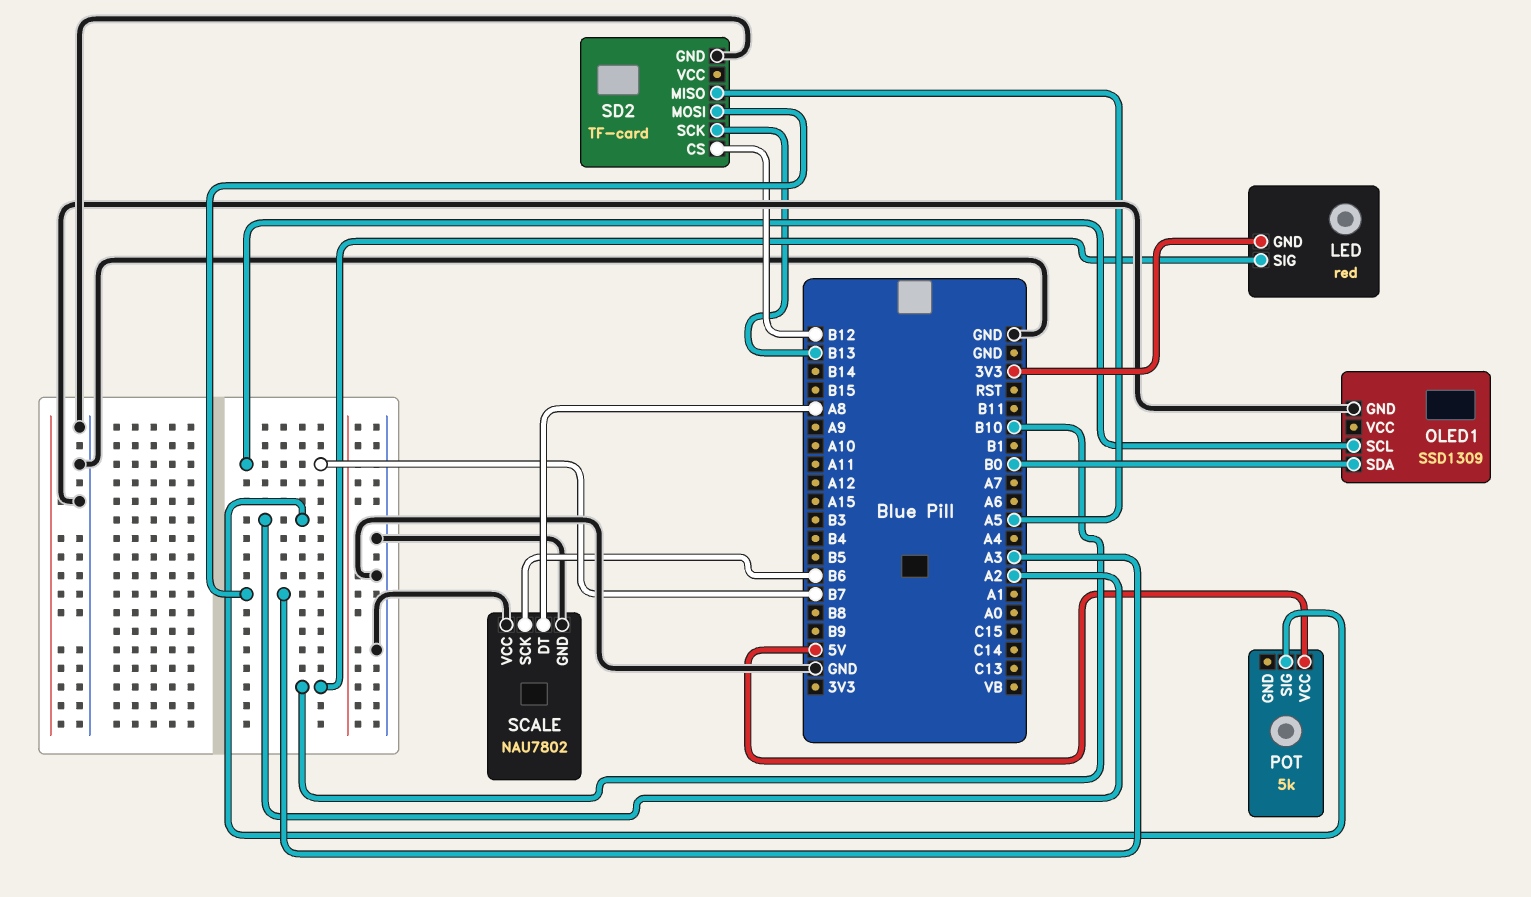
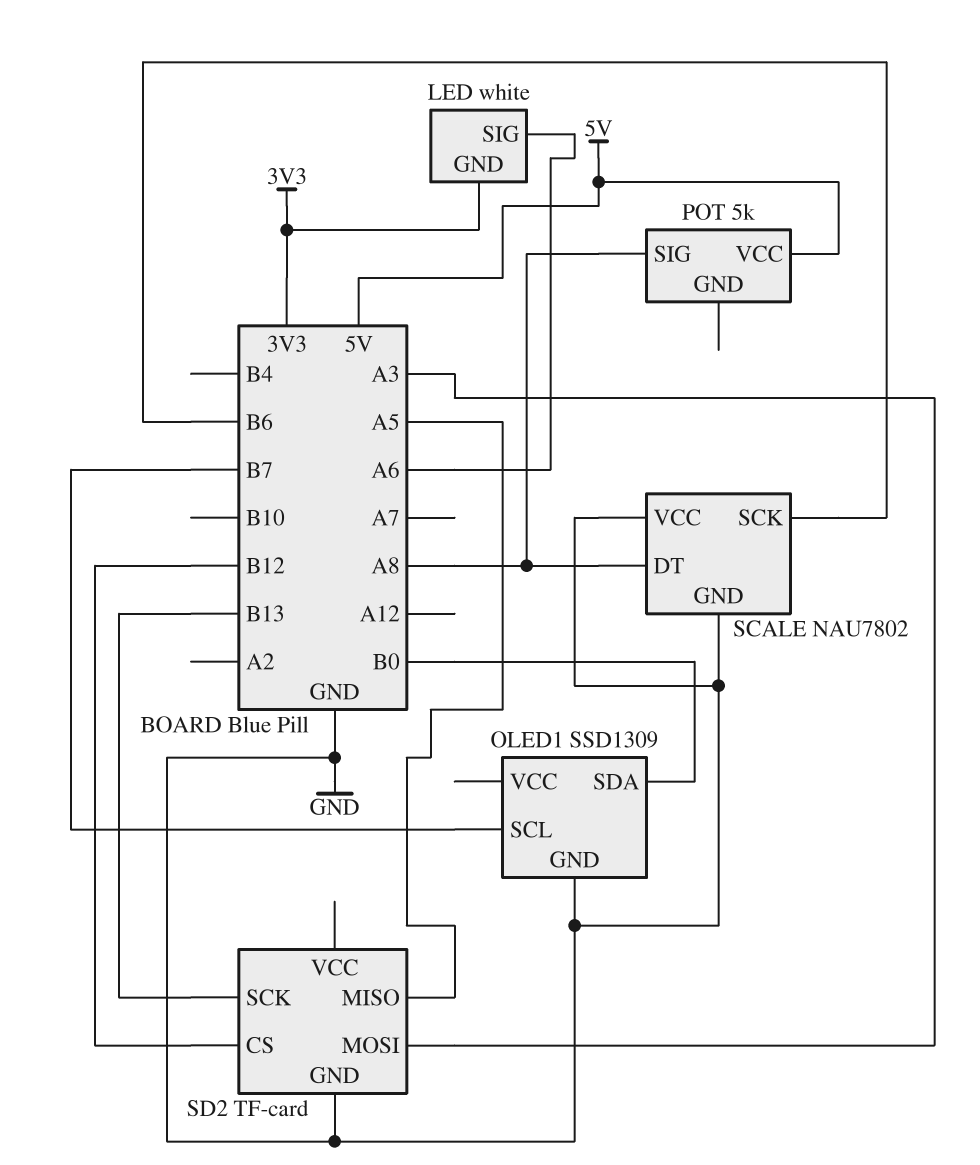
LED: red -> white
LED pin SIG: B10 -> A6
POT pin SIG: A2 -> A8

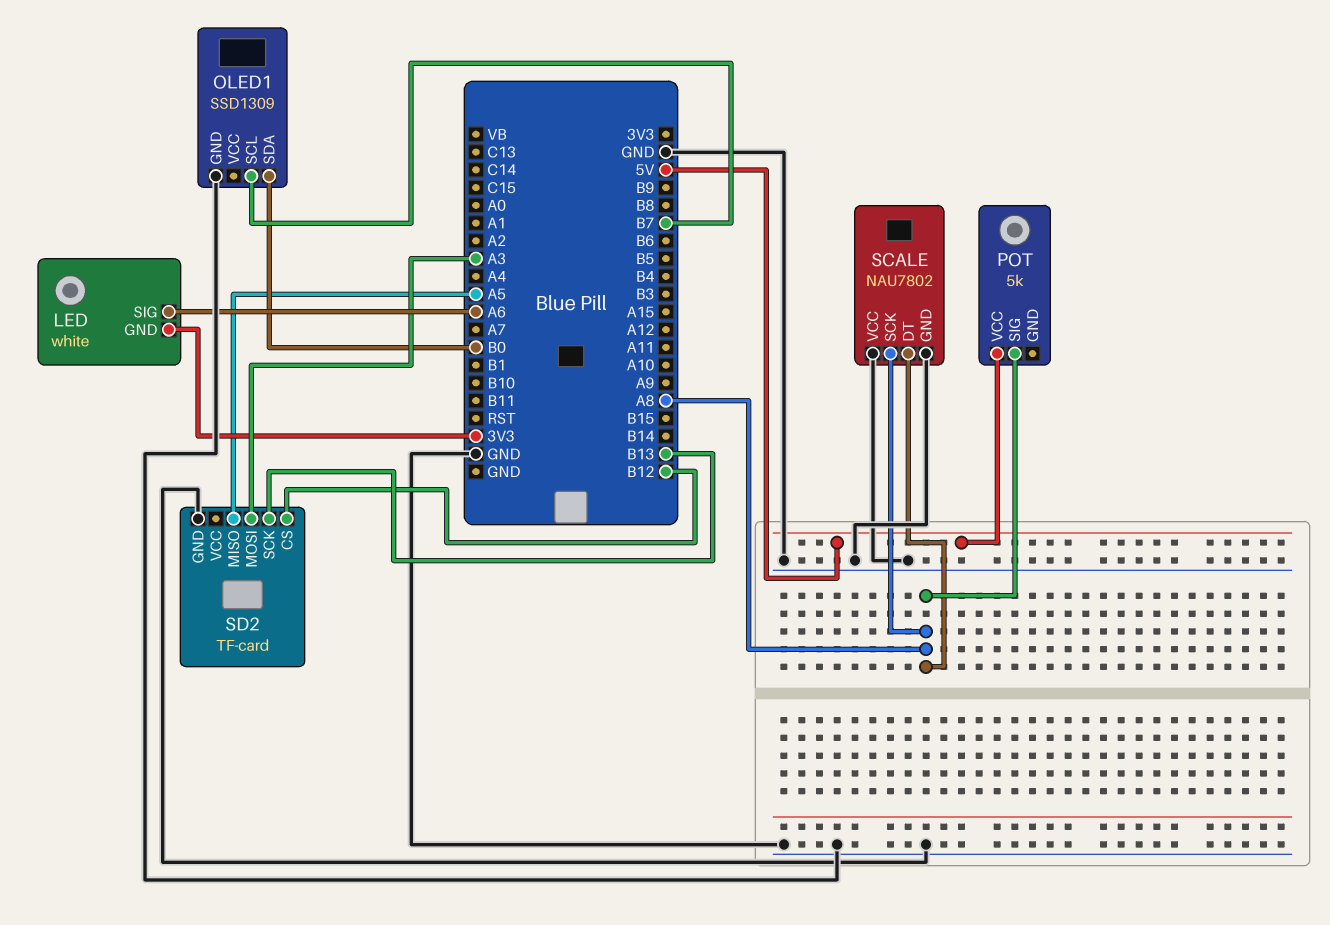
SCALE pin SCK: B6 -> A8

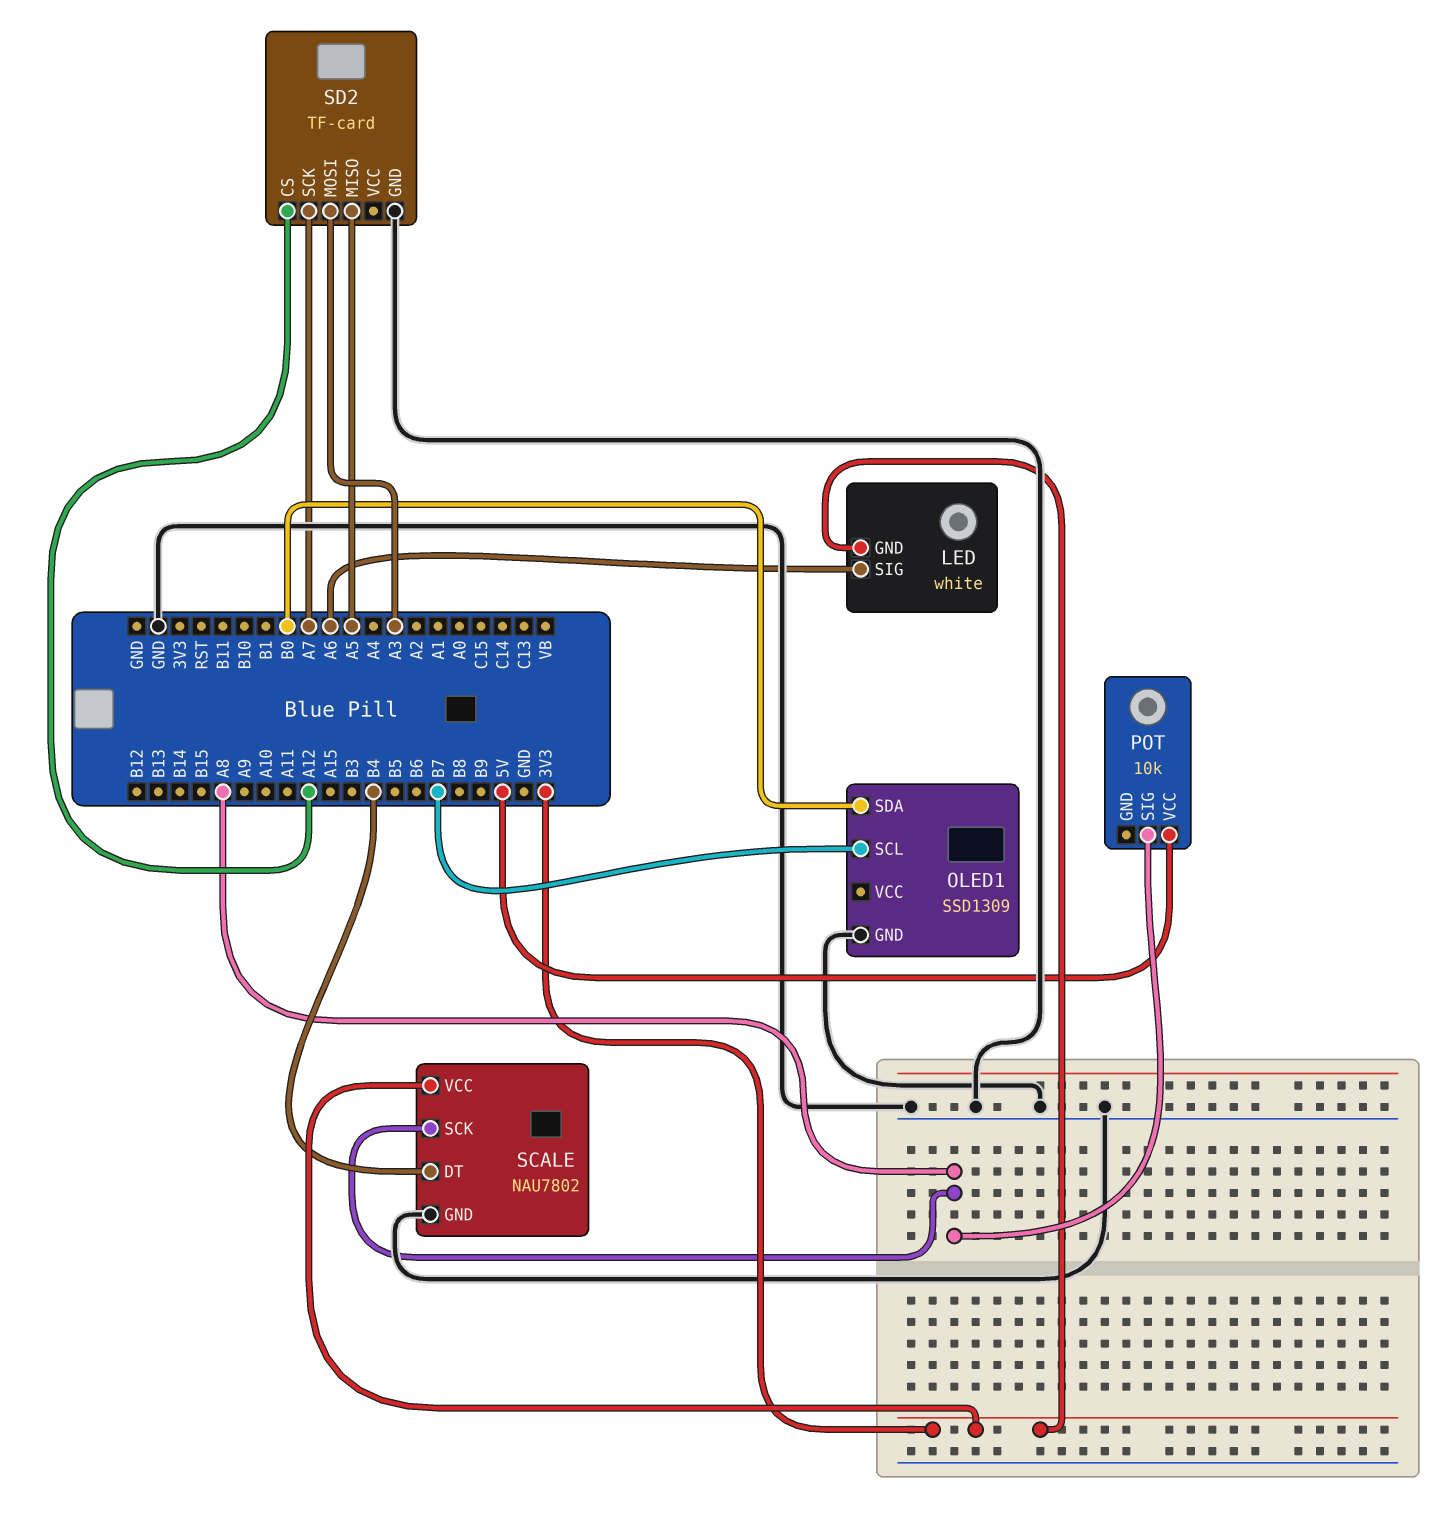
POT: 5k -> 10k
SCALE pin DT: A8 -> B4
SCALE pin VCC: GND -> 3V3
SD2 pin CS: B12 -> A12
SD2 pin SCK: B13 -> A7

